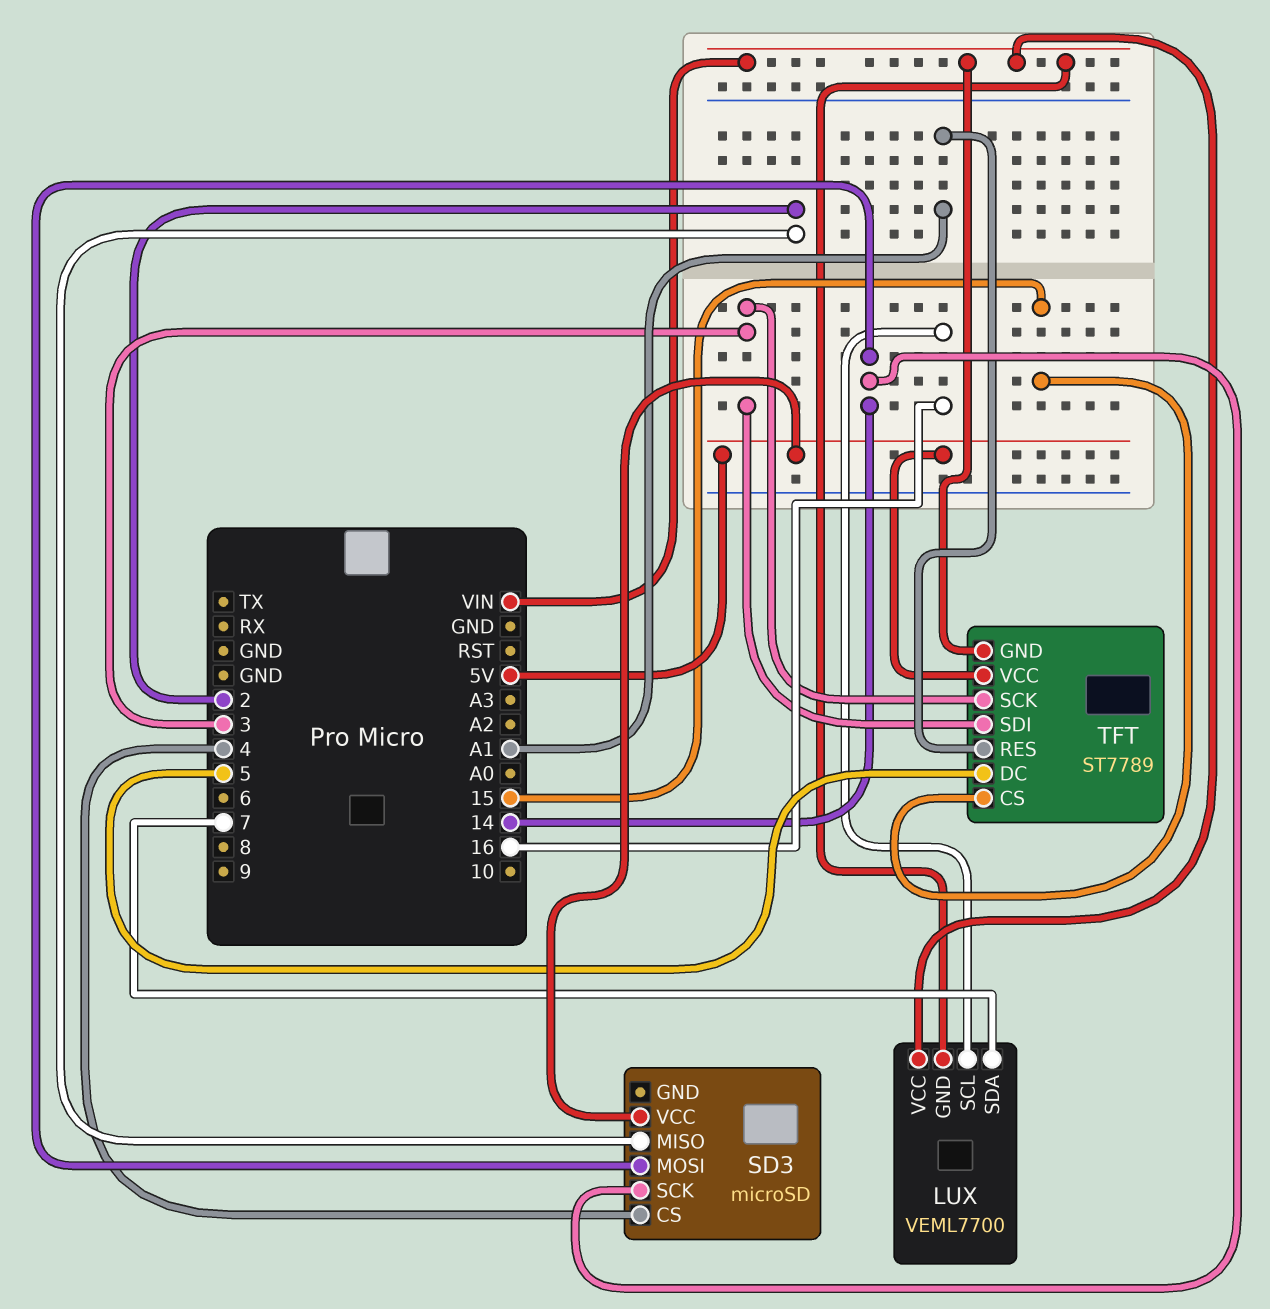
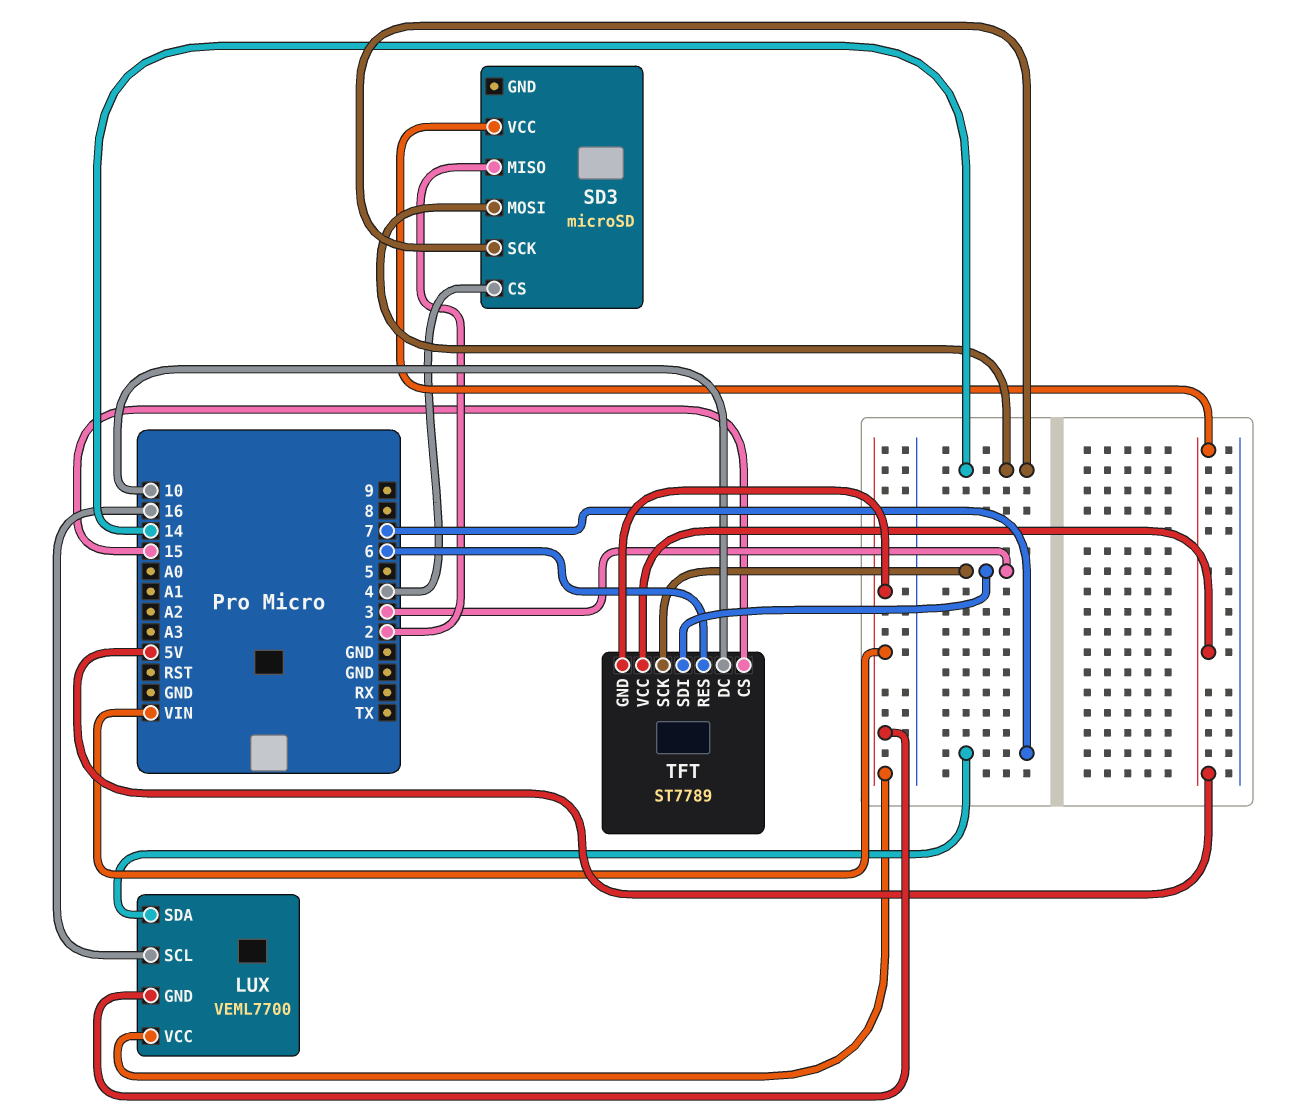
TFT pin DC: 5 -> 10
TFT pin RES: A1 -> 6

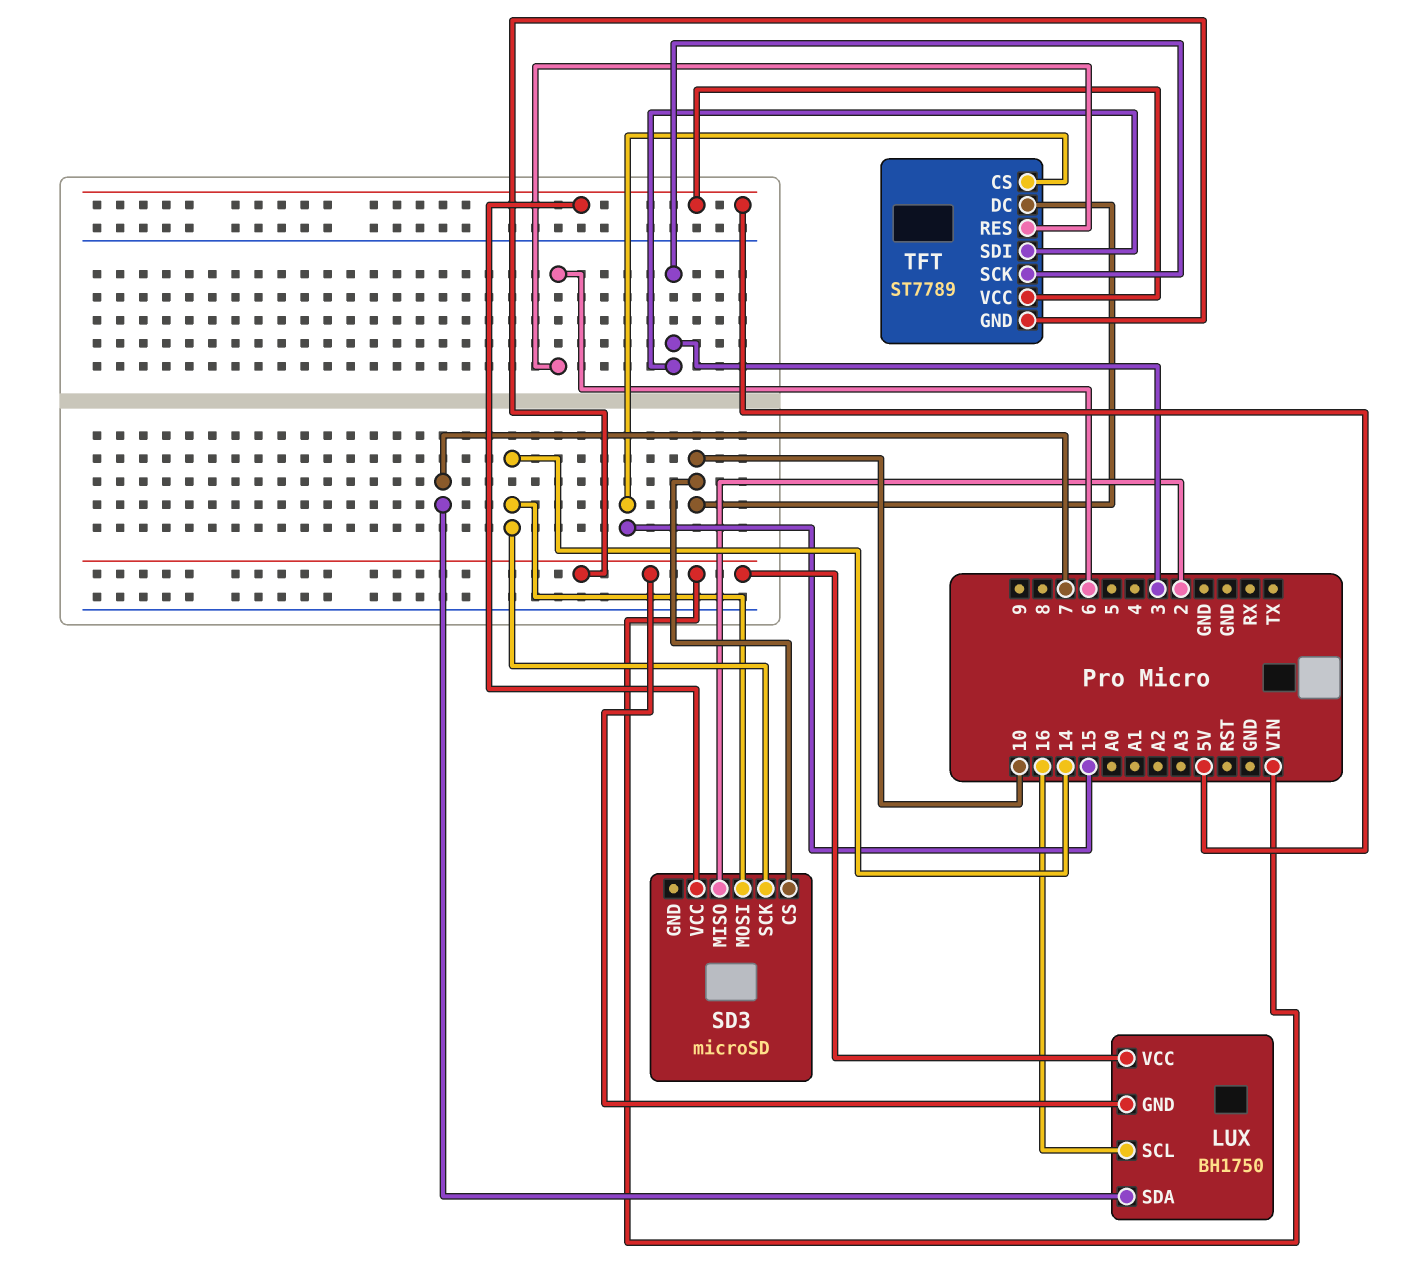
LUX: VEML7700 -> BH1750
SD3 pin CS: 4 -> 10

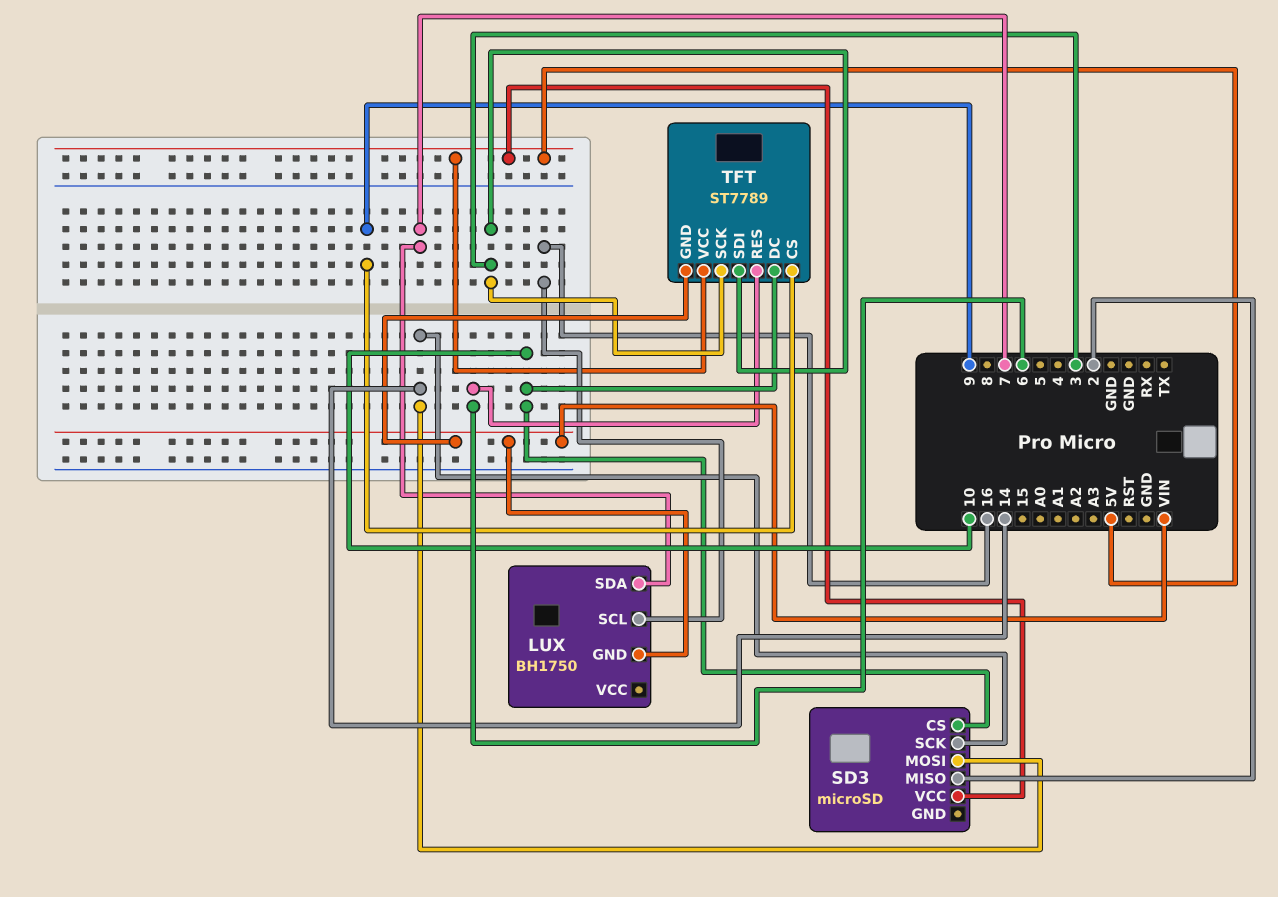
LUX pin VCC: VIN -> none
TFT pin CS: 15 -> 9

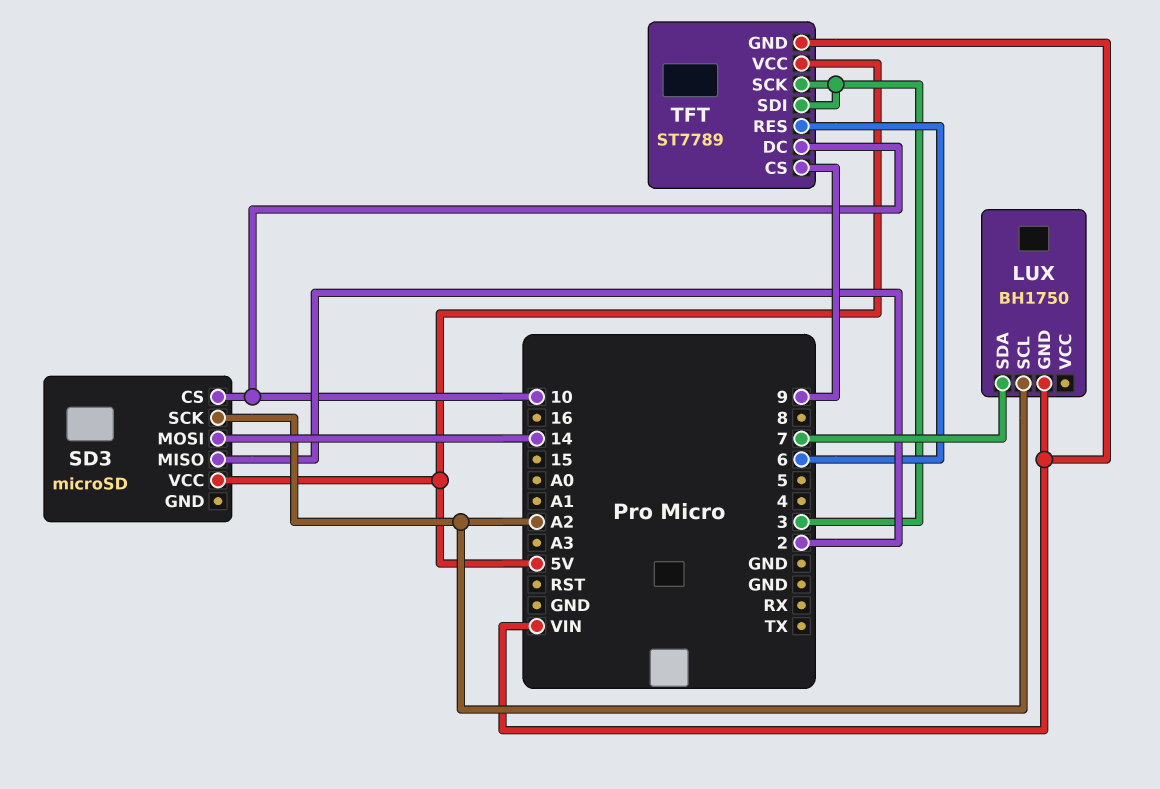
LUX pin SCL: 16 -> A2
SD3 pin SCK: 14 -> A2

